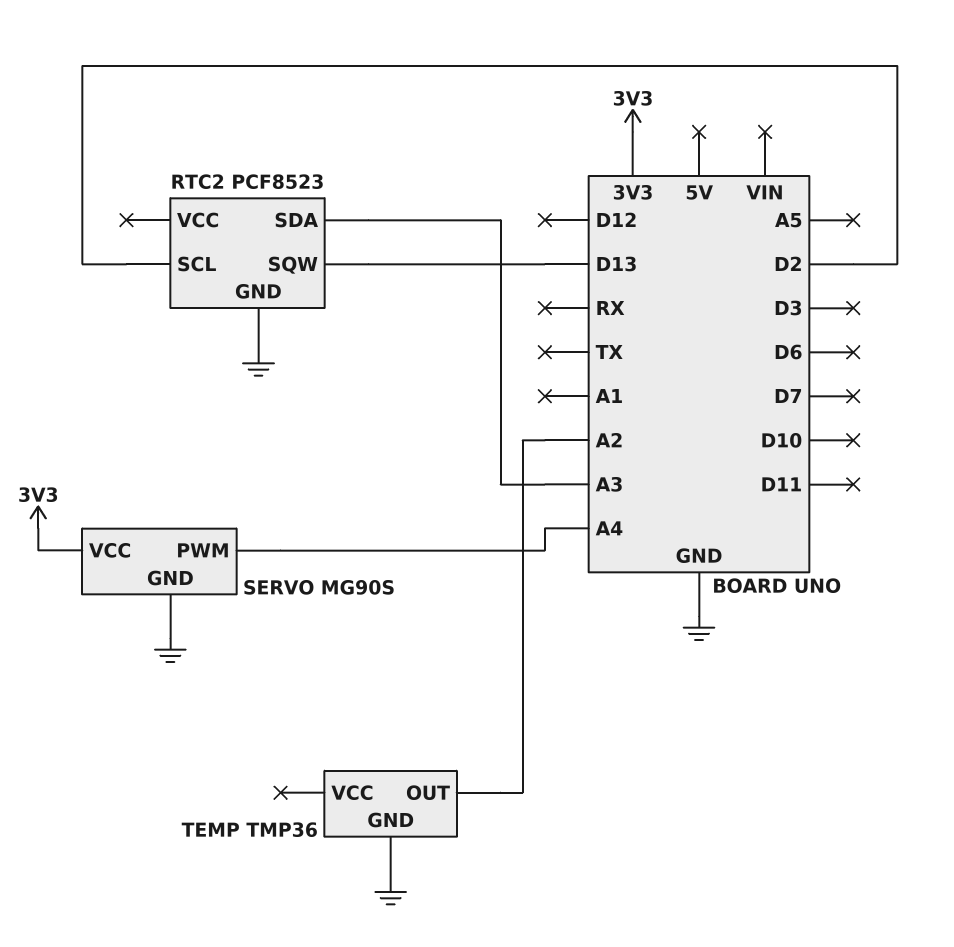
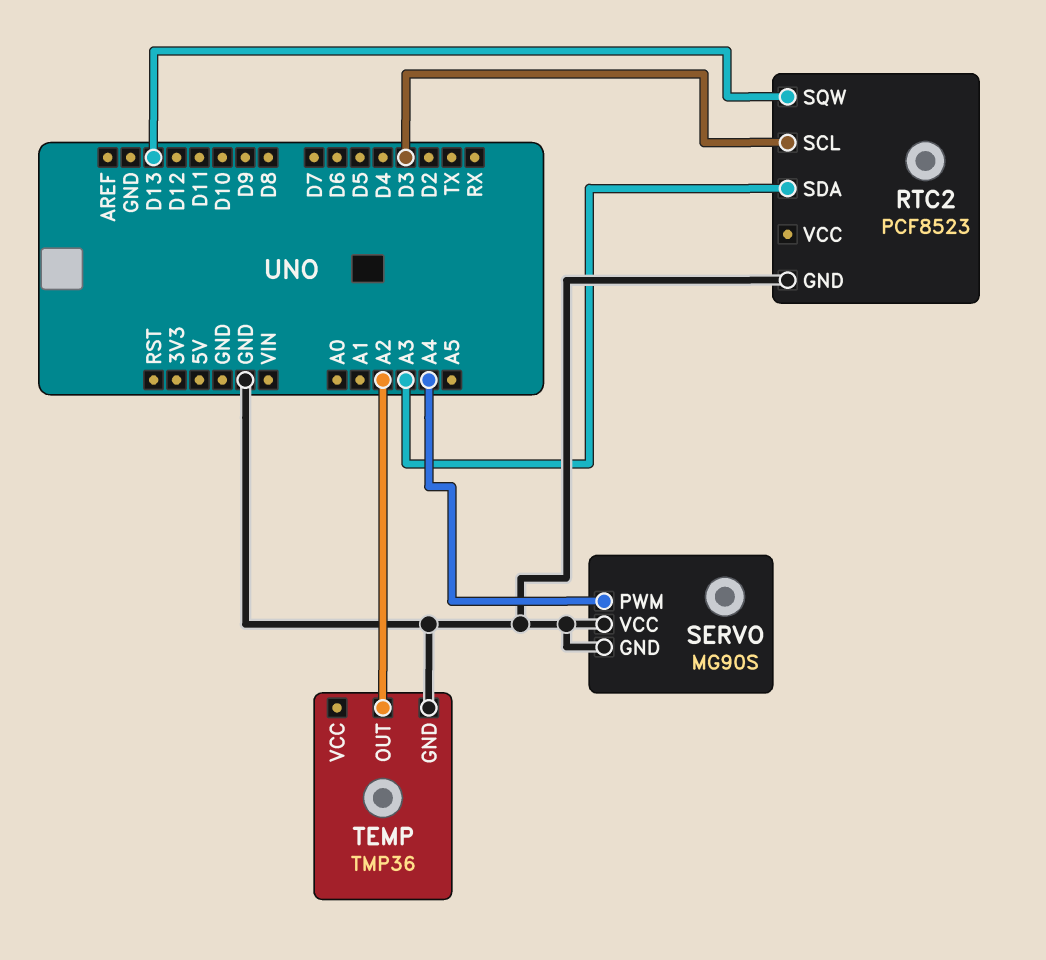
RTC2 pin SCL: D2 -> D3
SERVO pin VCC: 3V3 -> GND

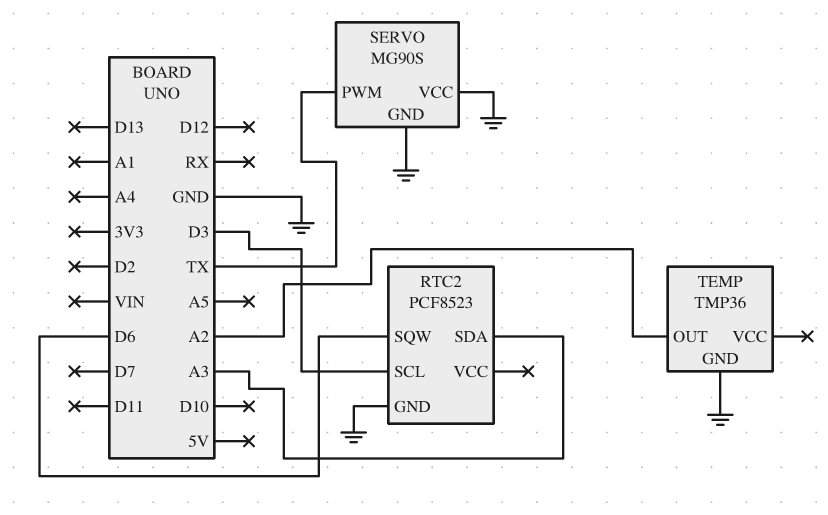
RTC2 pin SQW: D13 -> D6
SERVO pin PWM: A4 -> TX

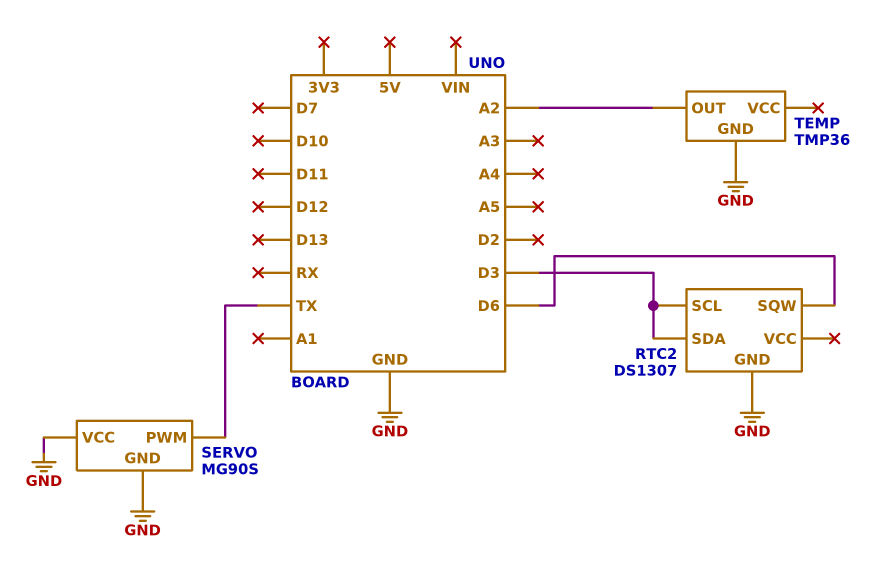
RTC2: PCF8523 -> DS1307
RTC2 pin SDA: A3 -> D3

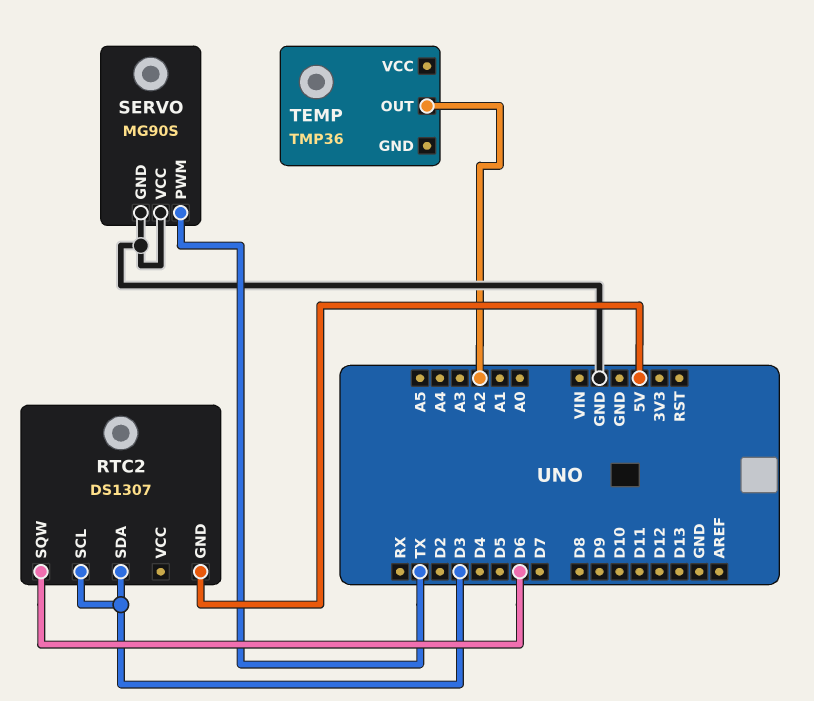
RTC2 pin GND: GND -> 5V
TEMP pin GND: GND -> none

